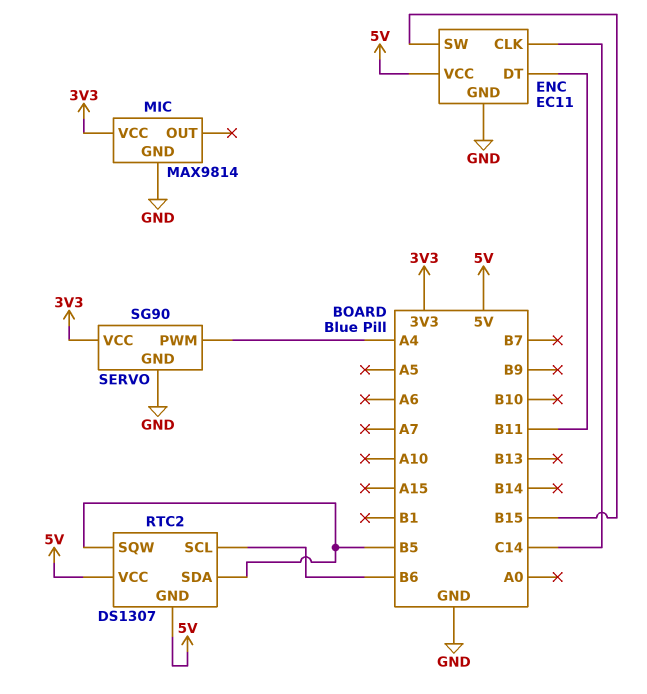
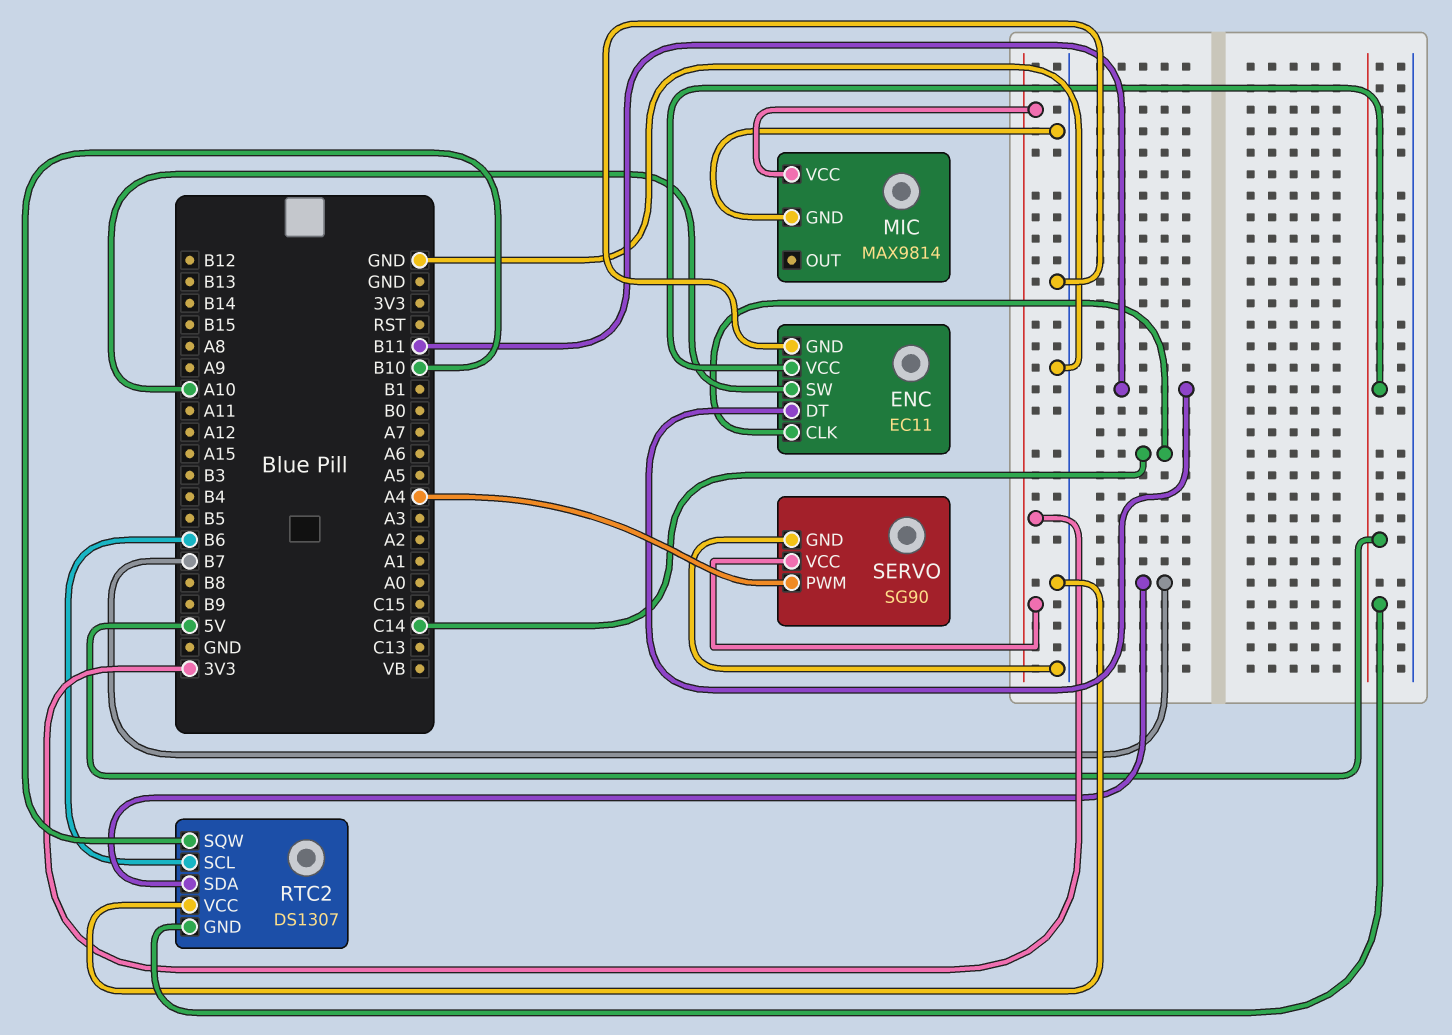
ENC pin SW: B15 -> A10
RTC2 pin SDA: B5 -> B7
RTC2 pin SQW: B5 -> B10
RTC2 pin VCC: 5V -> GND

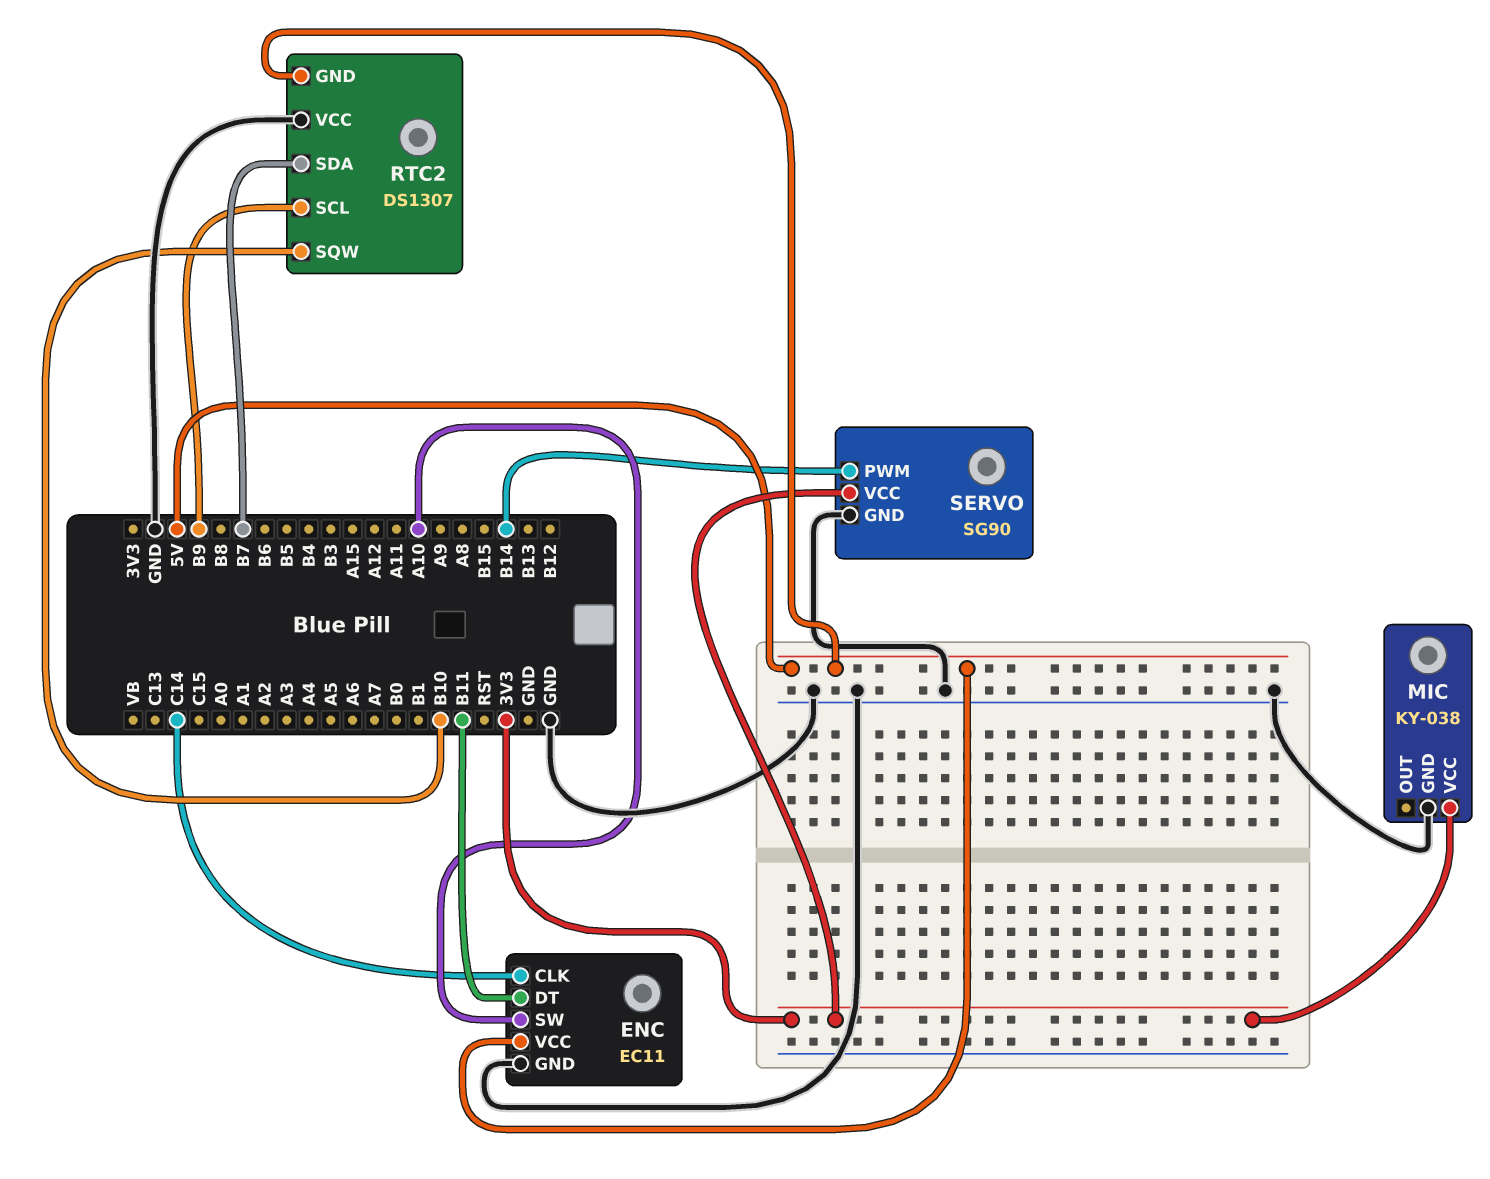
MIC: MAX9814 -> KY-038
RTC2 pin SCL: B6 -> B9
SERVO pin PWM: A4 -> B14

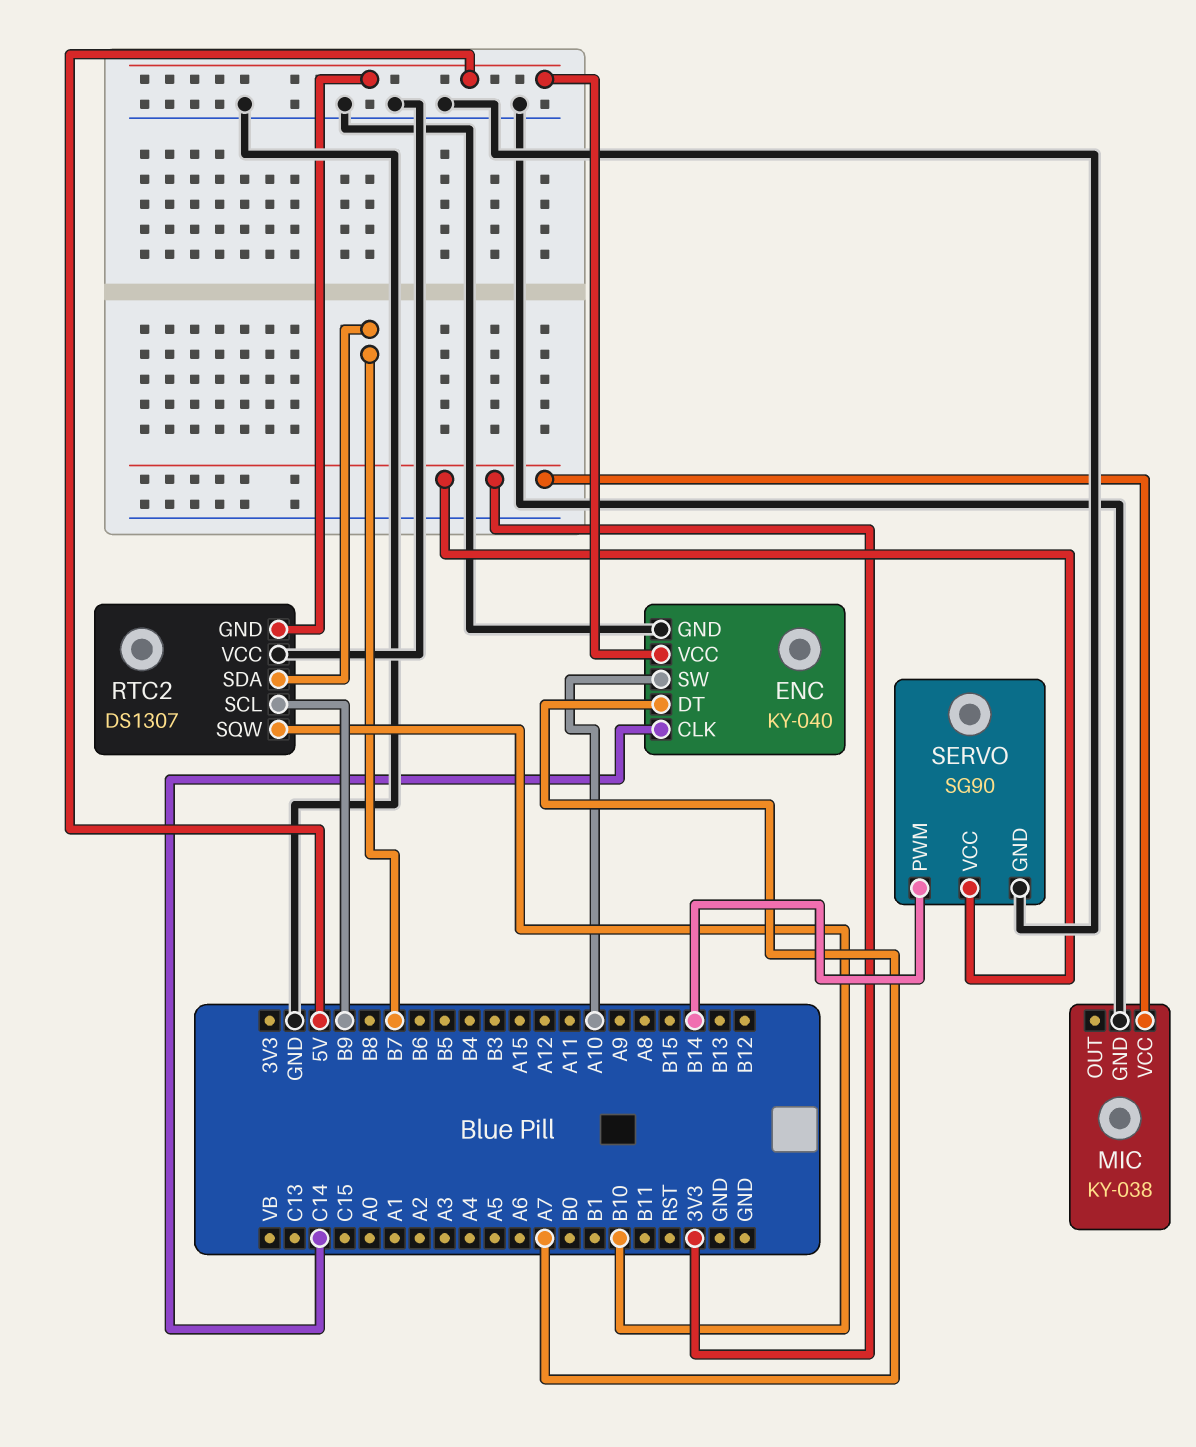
ENC: EC11 -> KY-040
ENC pin DT: B11 -> A7

